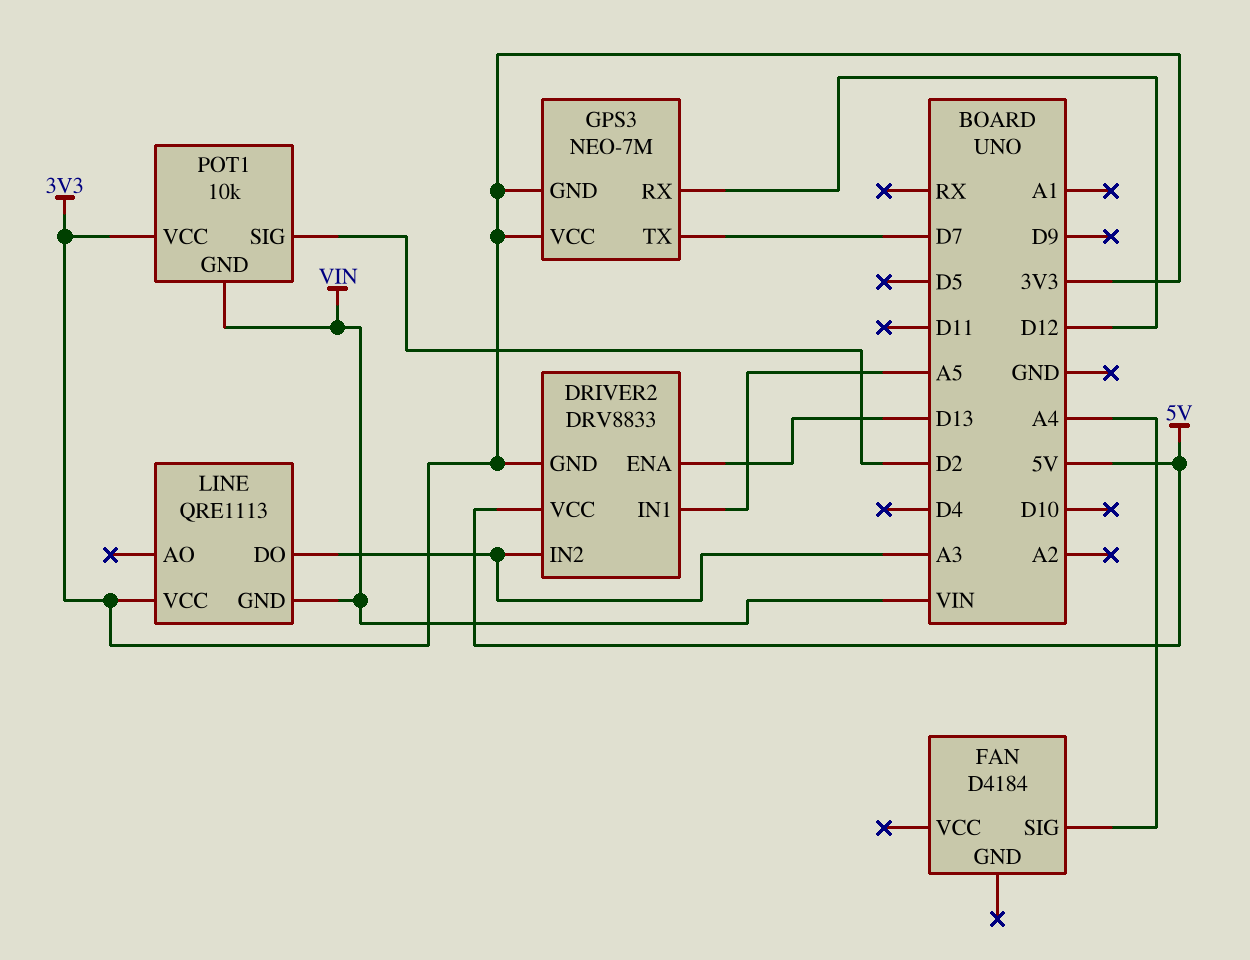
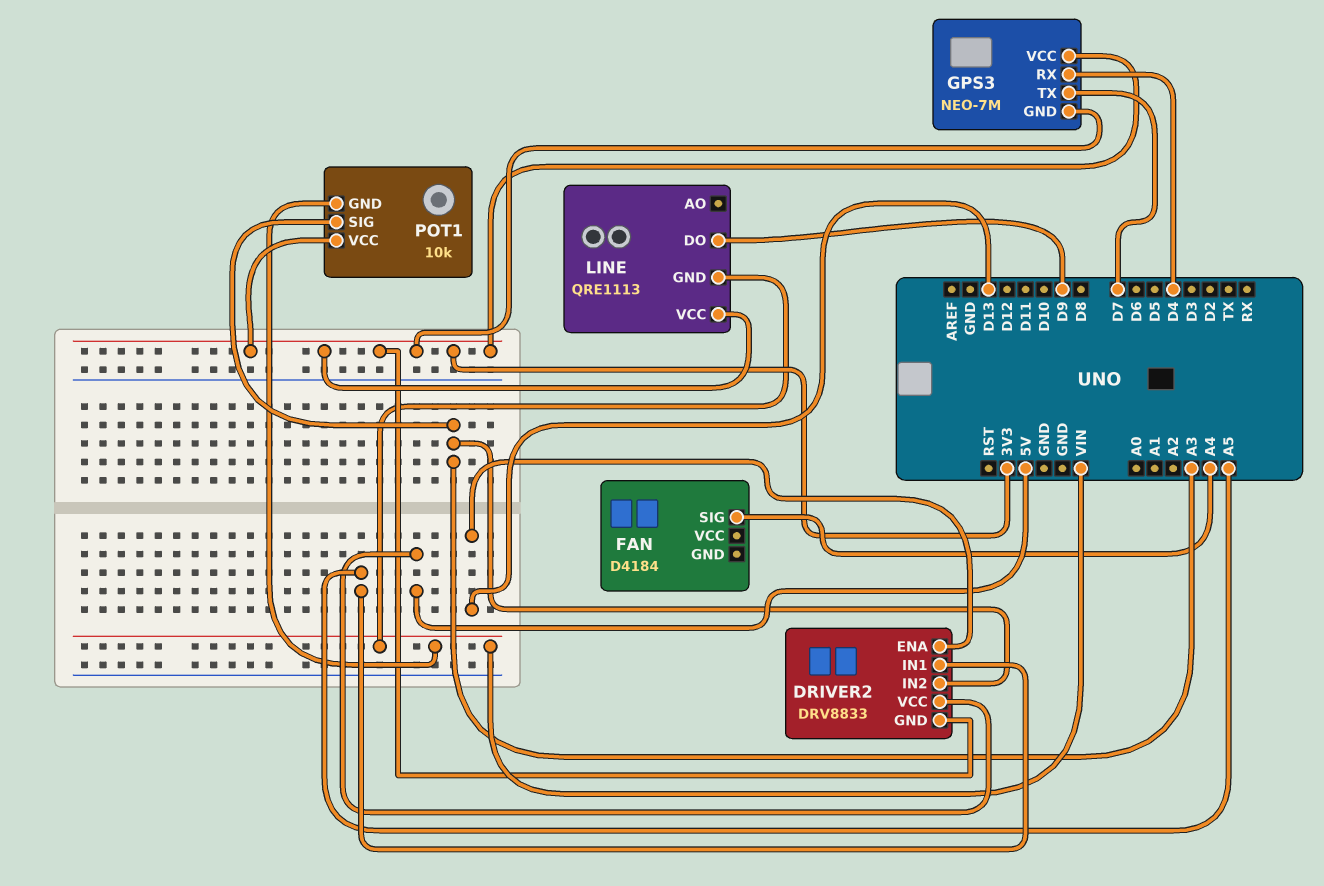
GPS3 pin RX: D12 -> D4
LINE pin DO: A3 -> D9
POT1 pin SIG: D2 -> A3

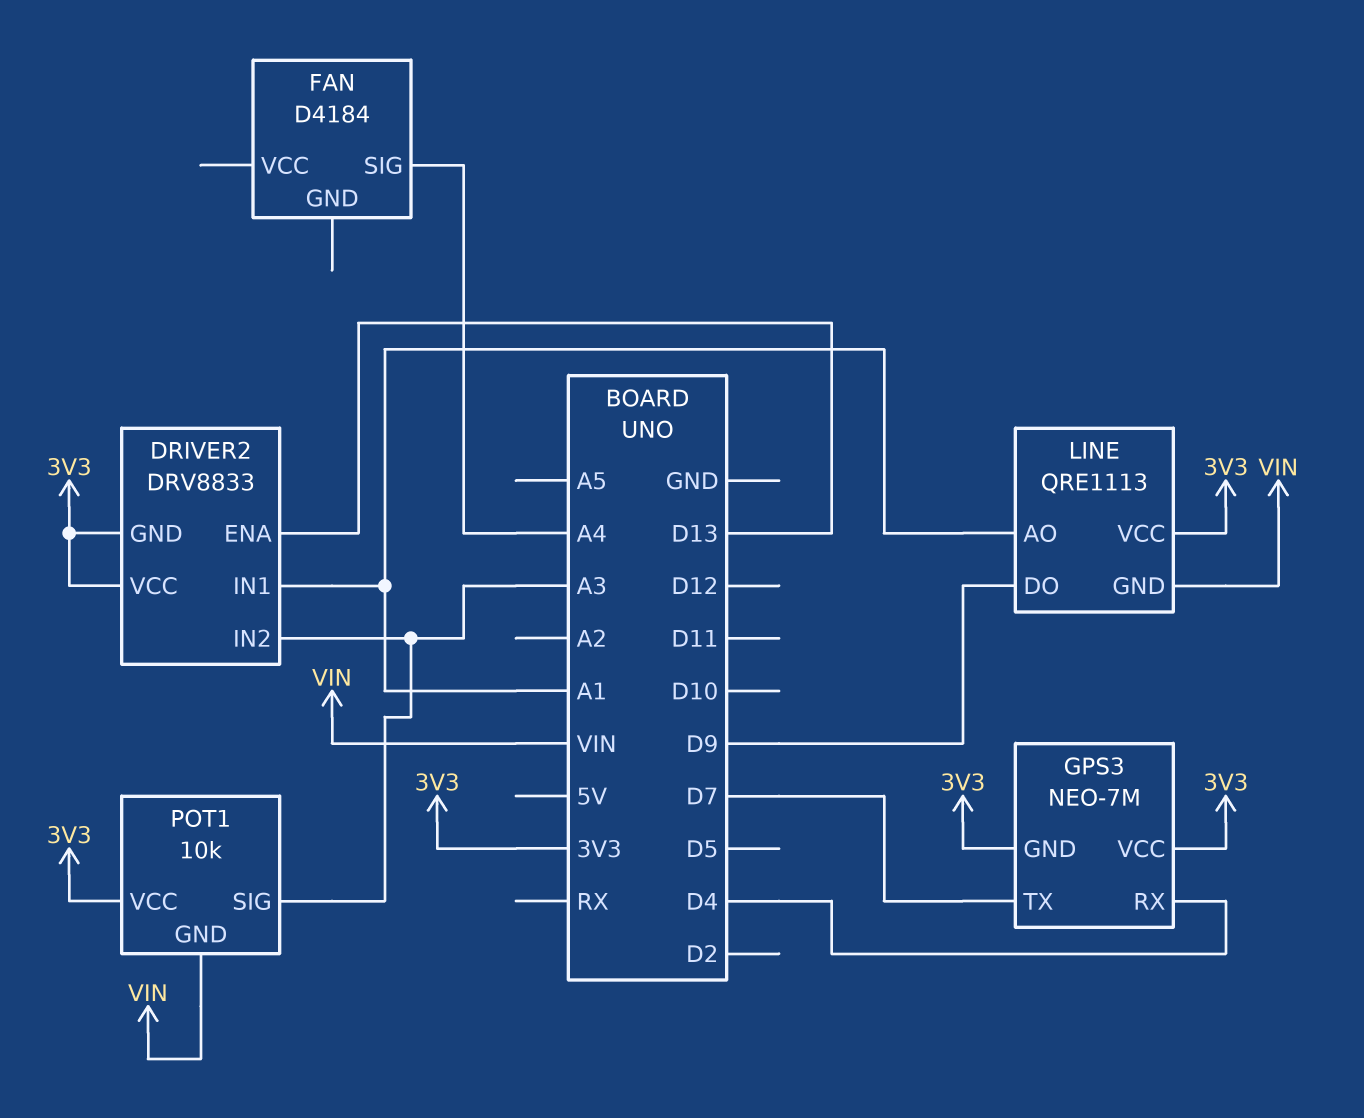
DRIVER2 pin IN1: A5 -> A1
DRIVER2 pin VCC: 5V -> 3V3
LINE pin AO: none -> A1

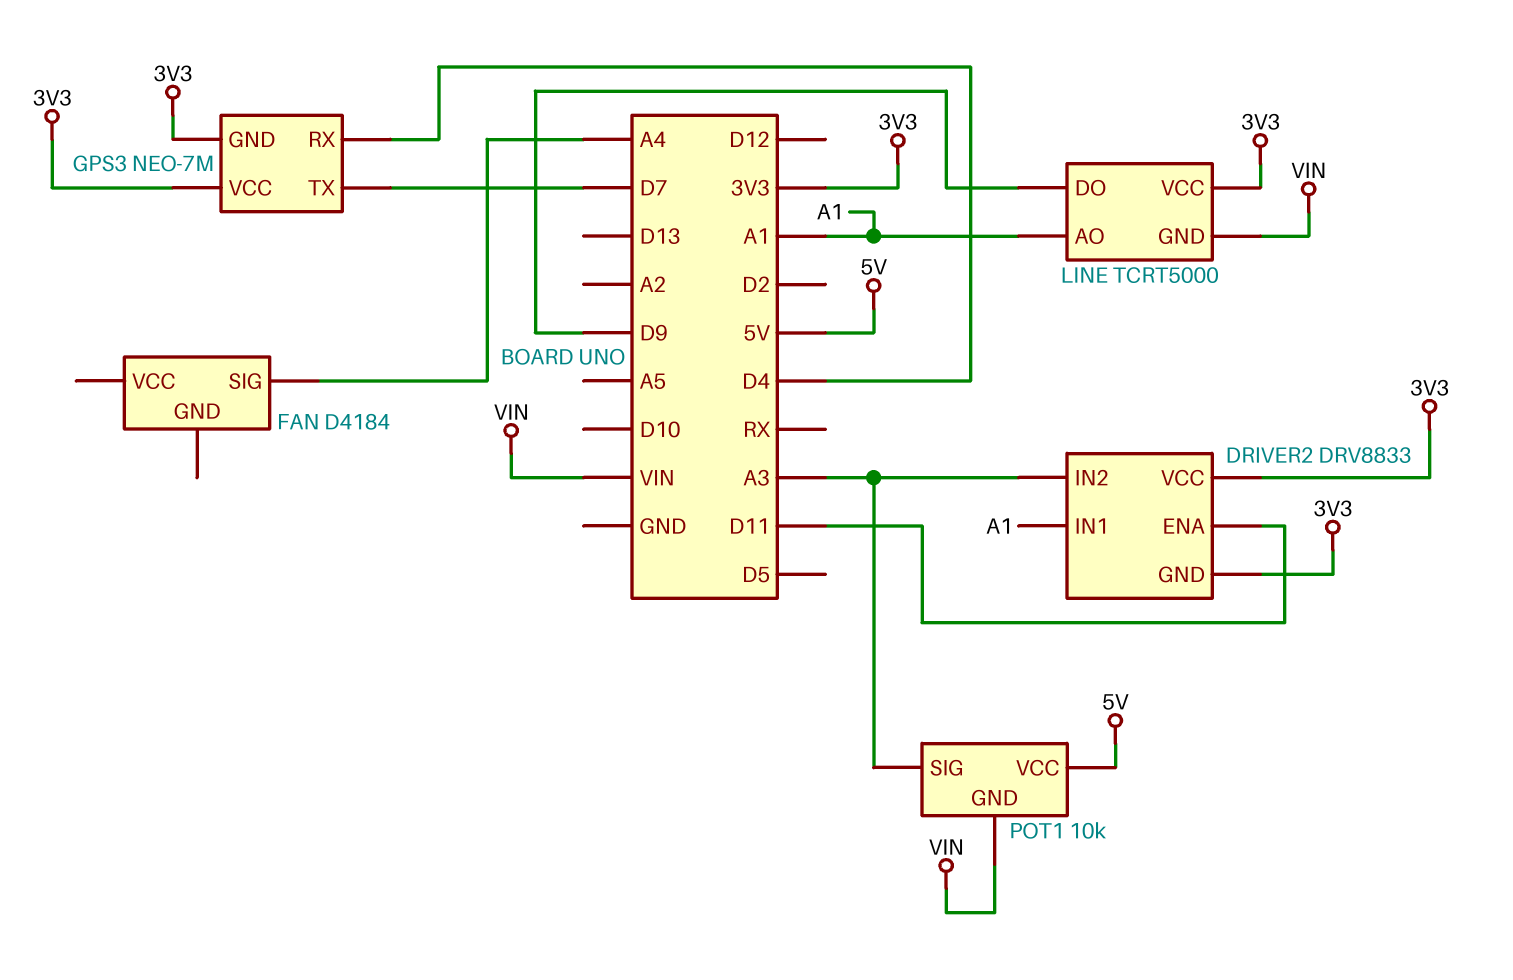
DRIVER2 pin ENA: D13 -> D11
LINE: QRE1113 -> TCRT5000
POT1 pin VCC: 3V3 -> 5V

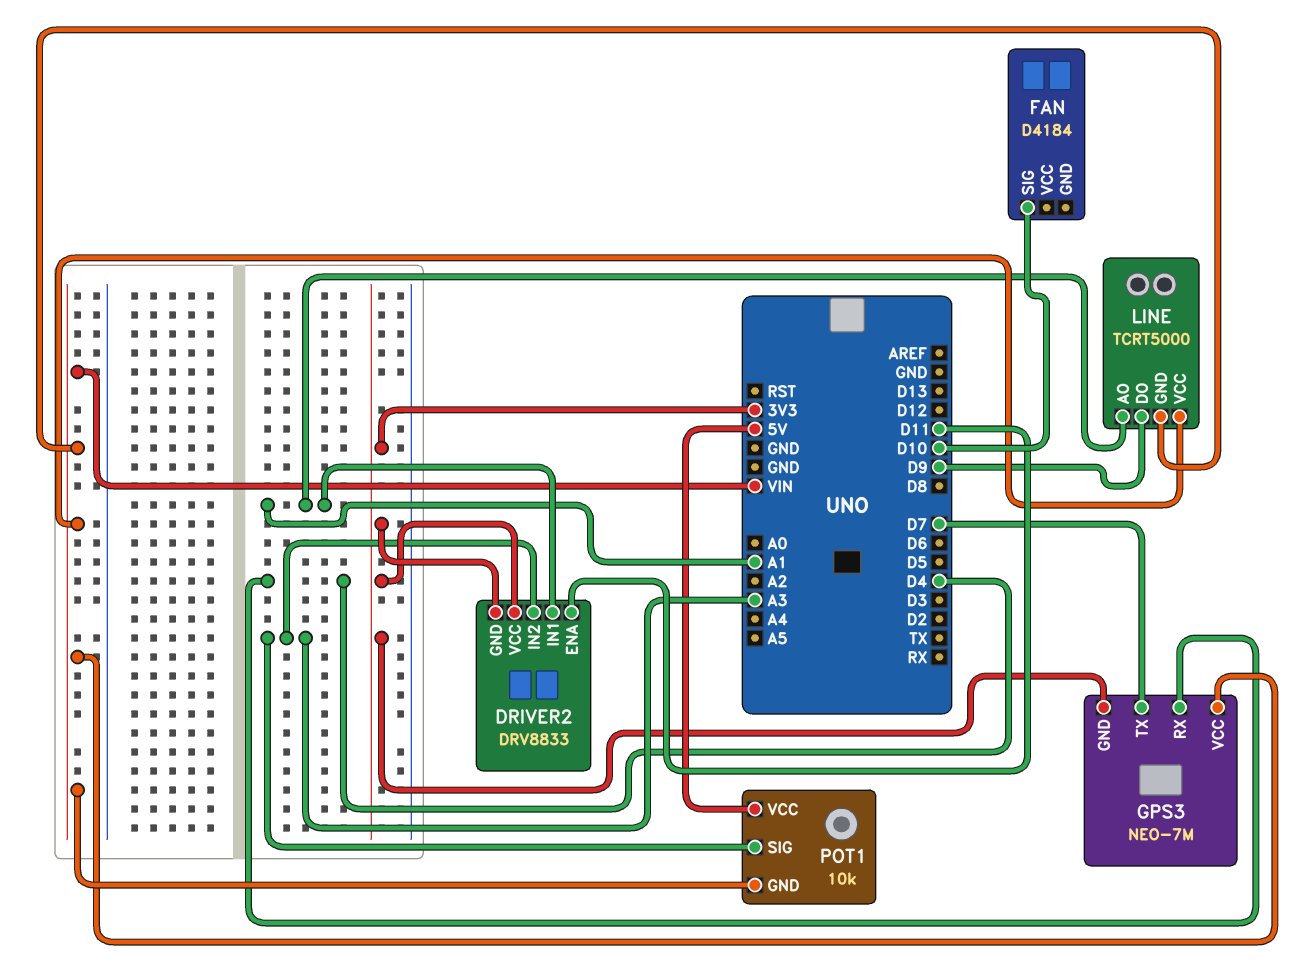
FAN pin SIG: A4 -> D10
GPS3 pin VCC: 3V3 -> VIN
LINE pin VCC: 3V3 -> VIN

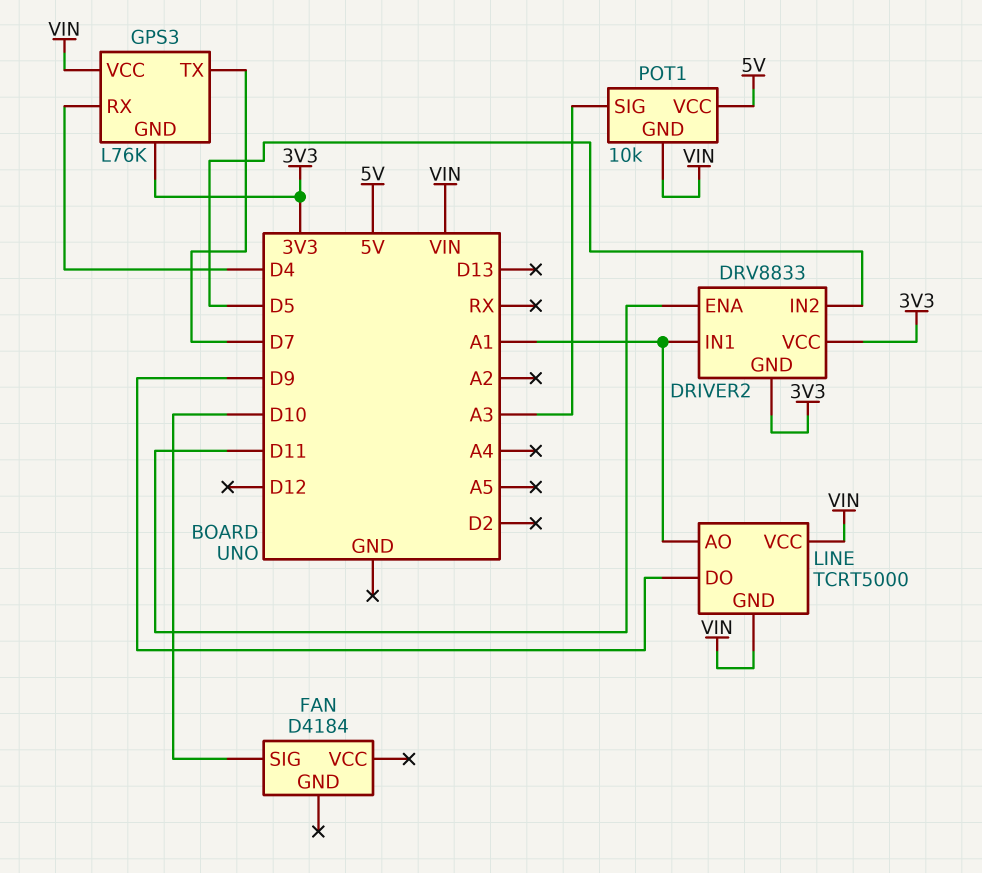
DRIVER2 pin IN2: A3 -> D5
GPS3: NEO-7M -> L76K

